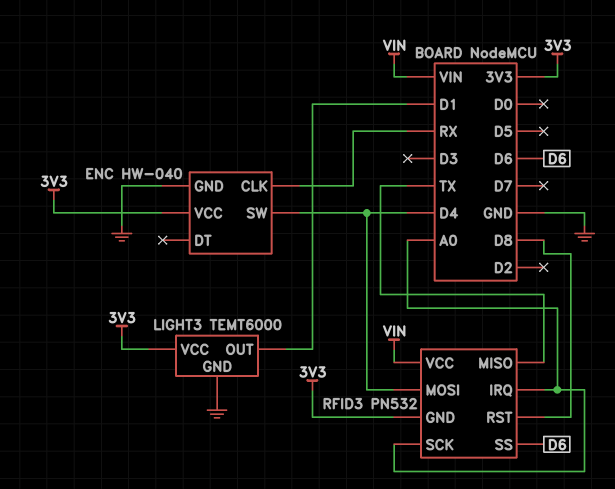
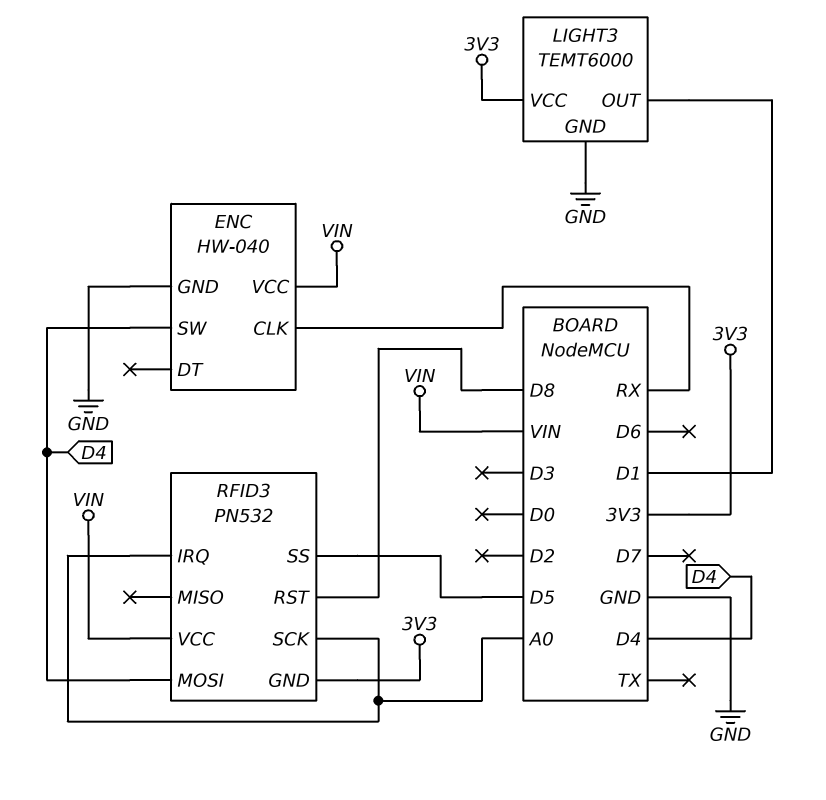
ENC pin VCC: 3V3 -> VIN
RFID3 pin MISO: TX -> none
RFID3 pin SS: D6 -> D5

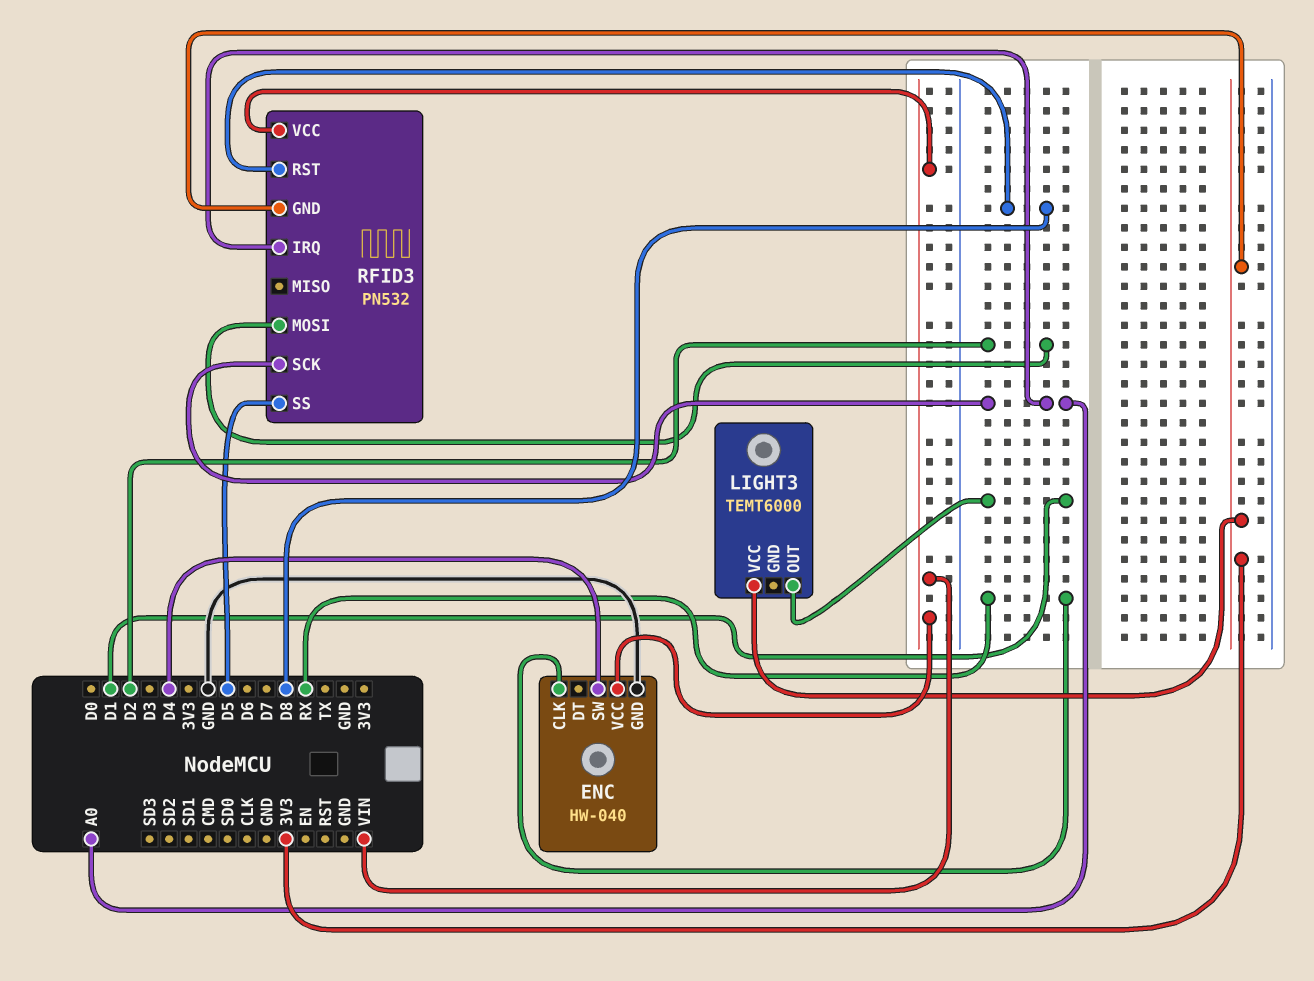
LIGHT3 pin GND: GND -> none
RFID3 pin MOSI: D4 -> D2

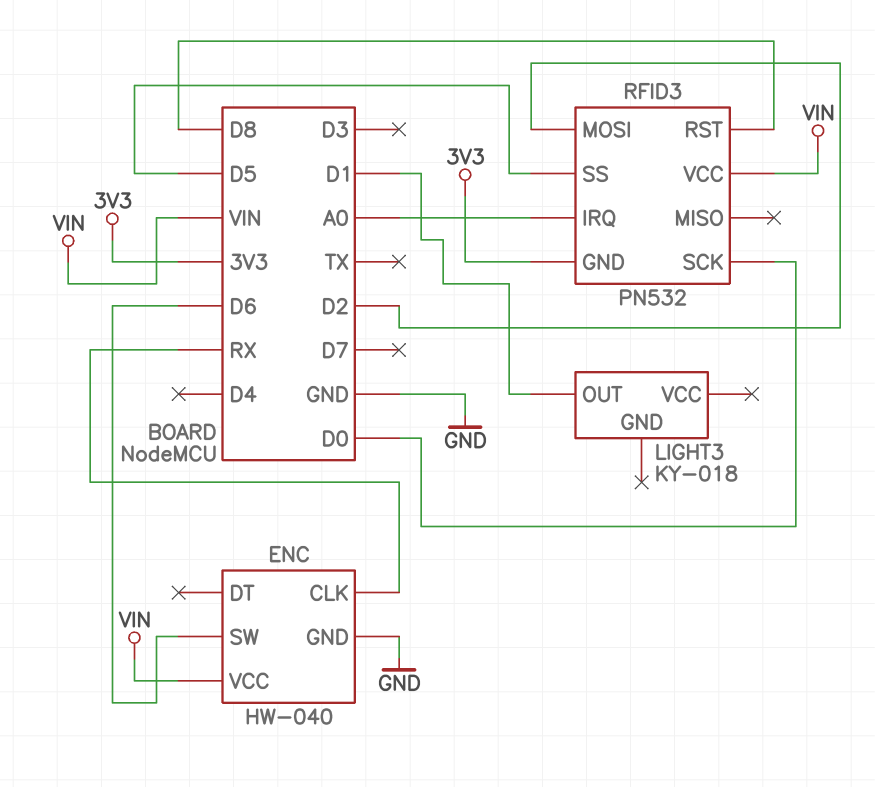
ENC pin SW: D4 -> D6
LIGHT3: TEMT6000 -> KY-018
LIGHT3 pin VCC: 3V3 -> none
RFID3 pin SCK: A0 -> D0

